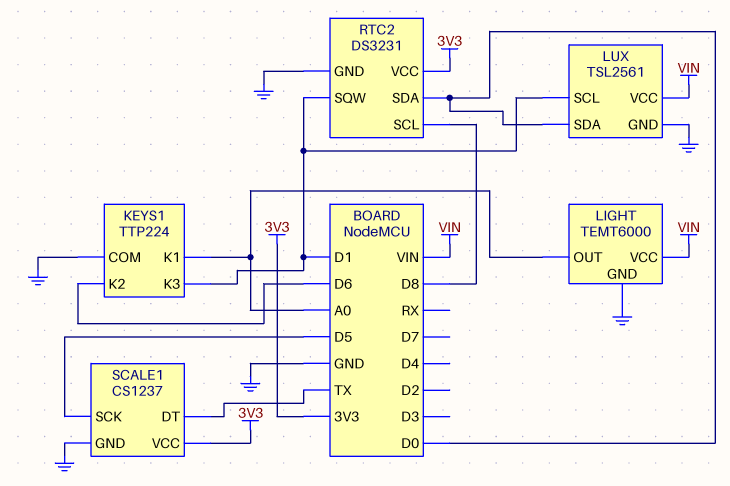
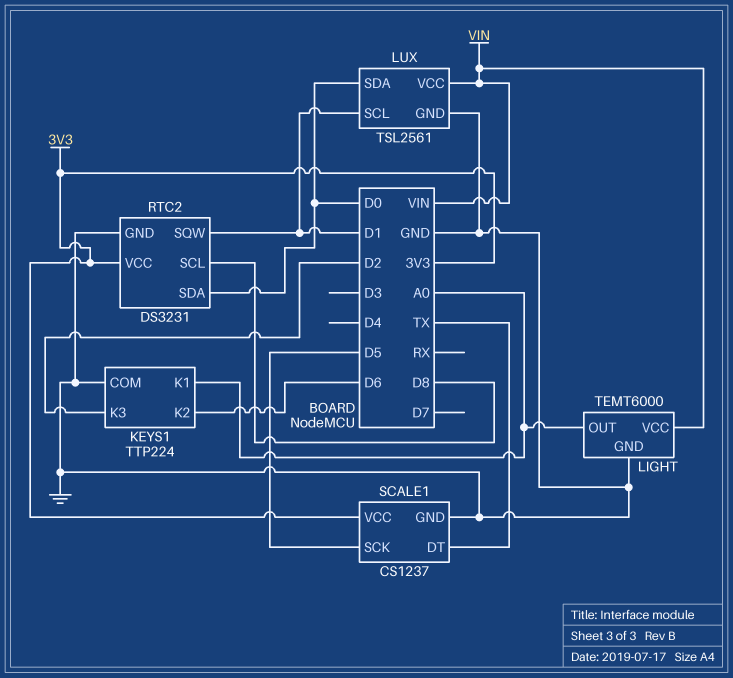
KEYS1 pin K3: D1 -> D2

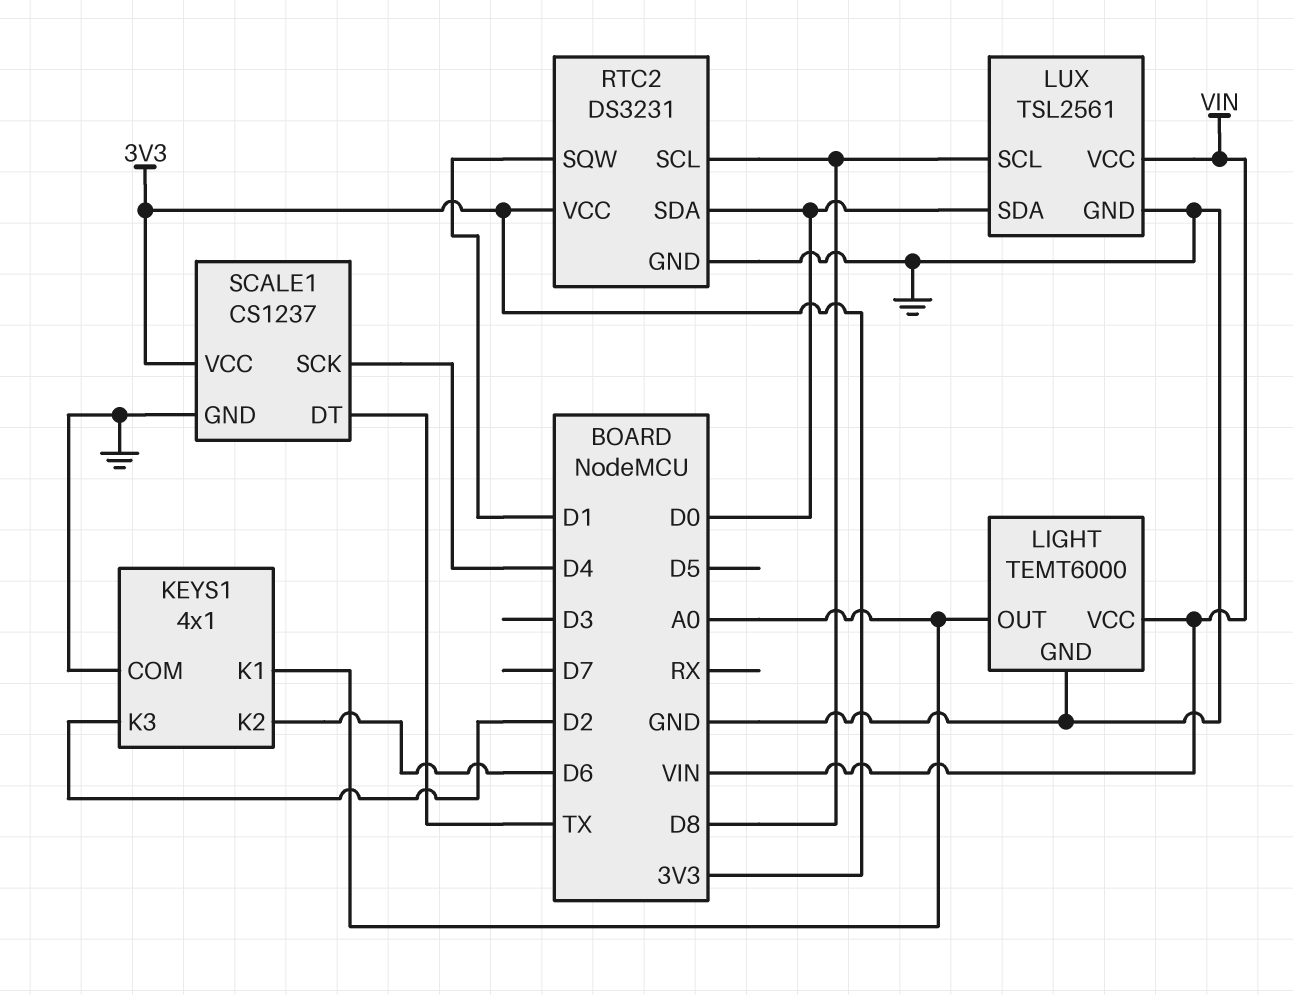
KEYS1: TTP224 -> 4x1
LUX pin SCL: D1 -> D8
SCALE1 pin SCK: D5 -> D4

